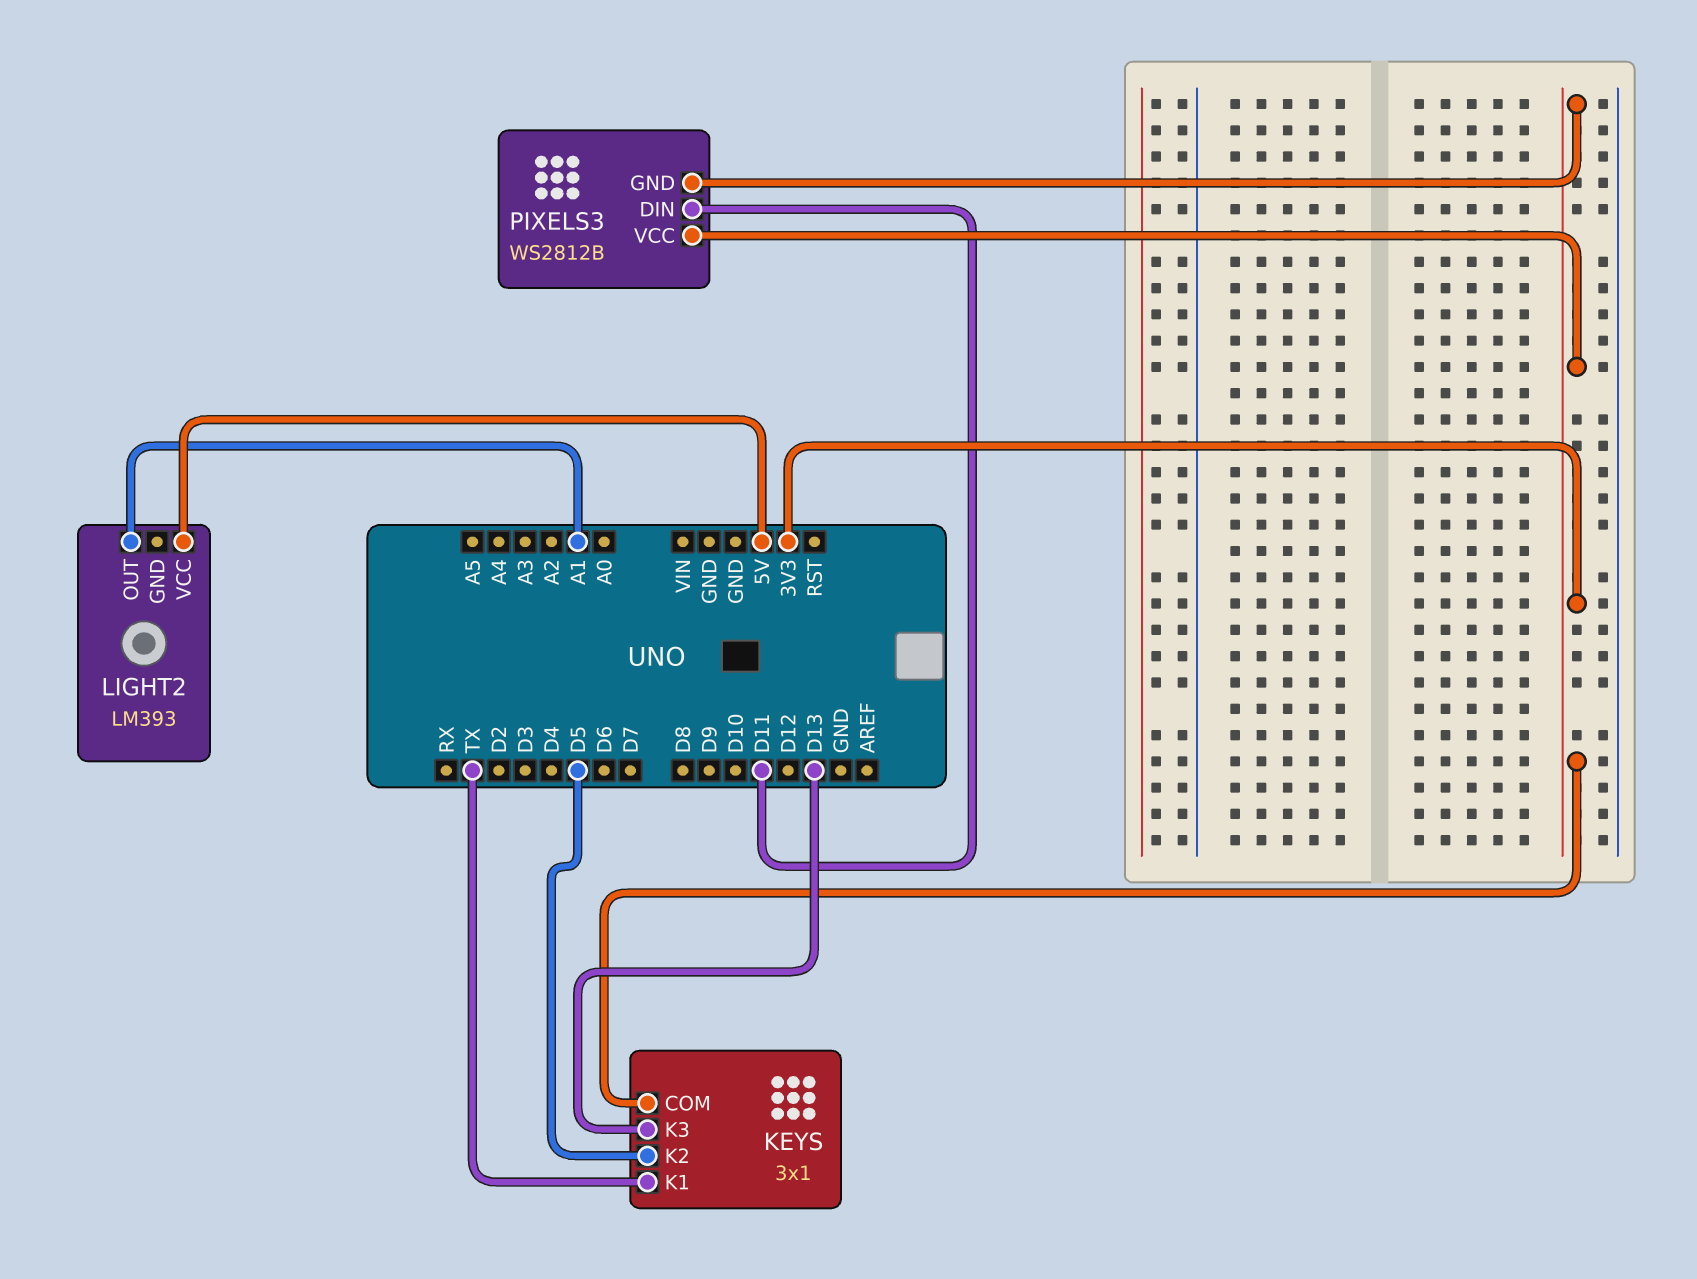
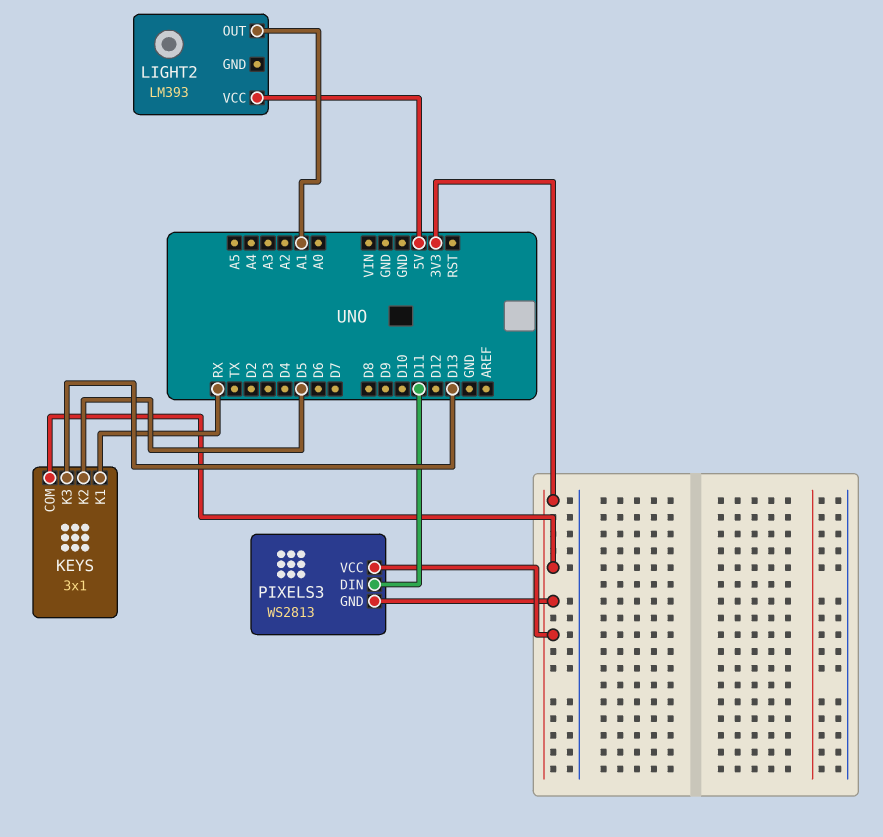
KEYS pin K1: TX -> RX
PIXELS3: WS2812B -> WS2813

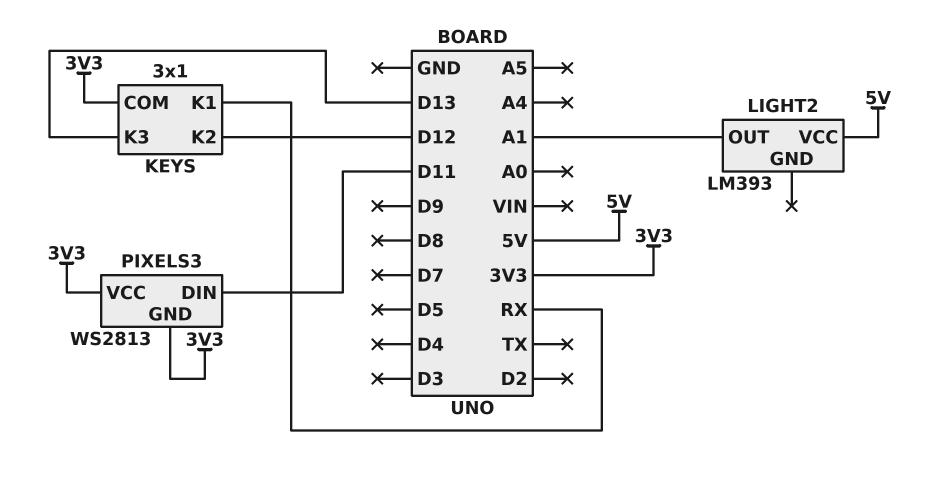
KEYS pin K2: D5 -> D12

